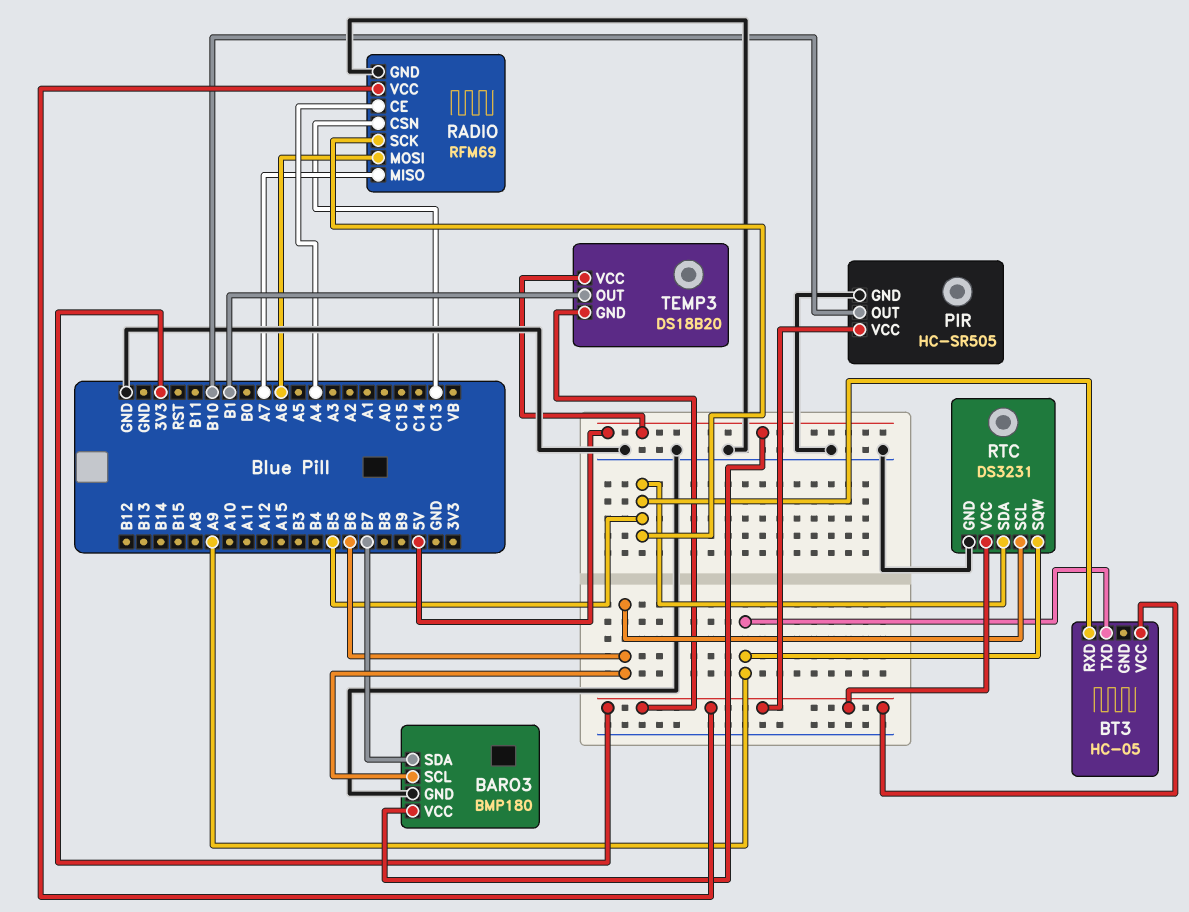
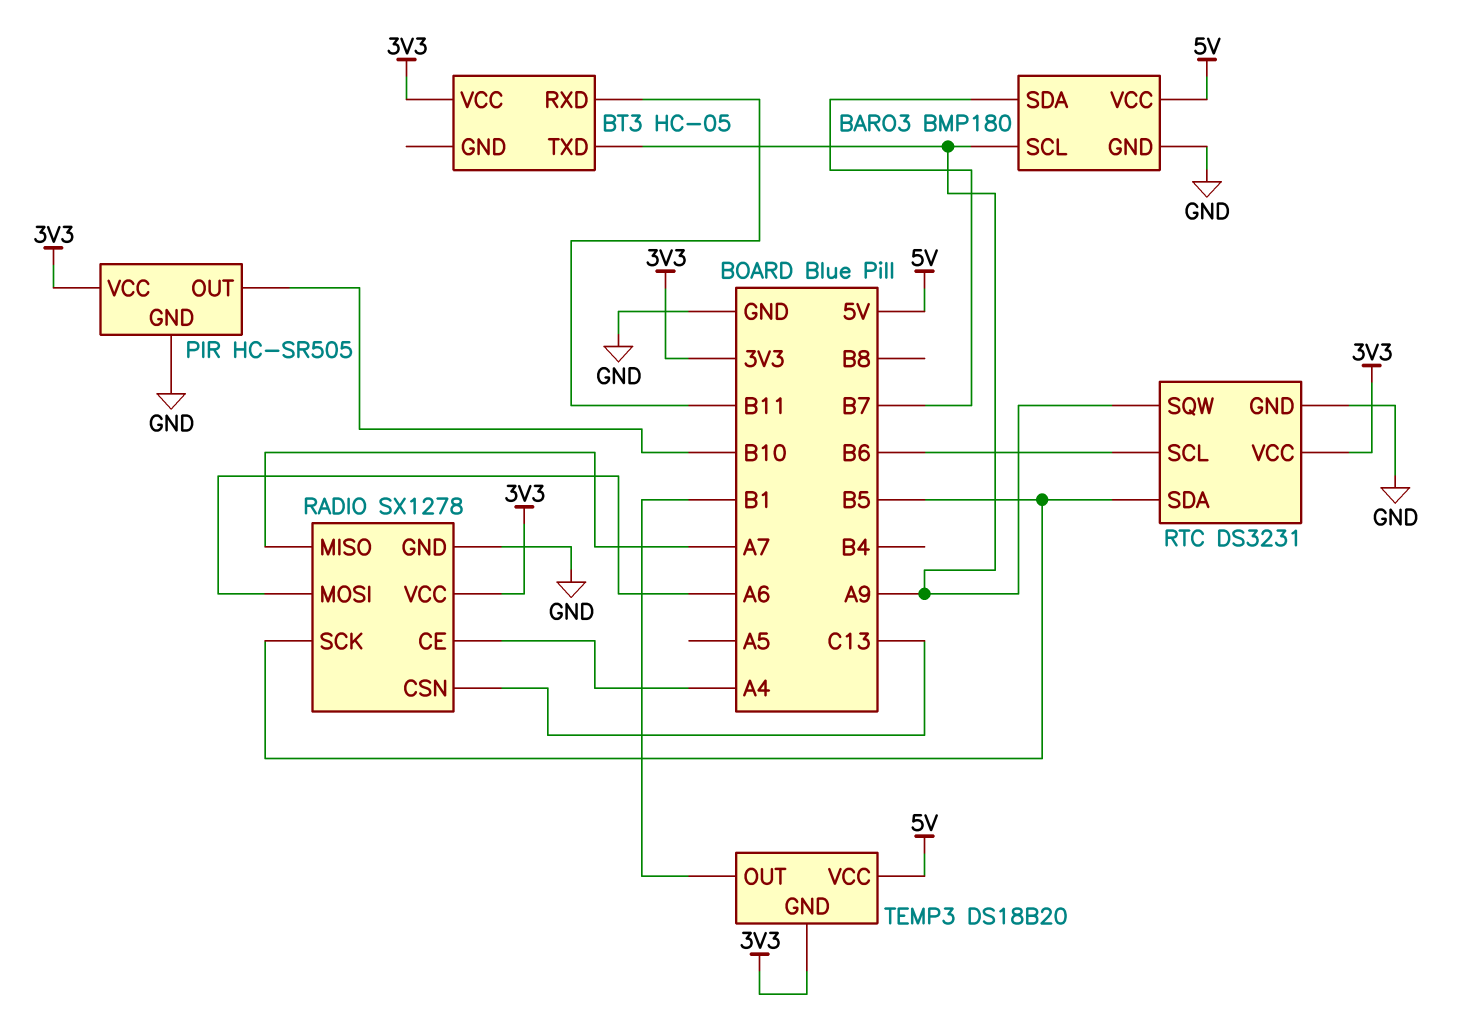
BARO3 pin SCL: B6 -> A9
BT3 pin RXD: B5 -> B11
RADIO: RFM69 -> SX1278

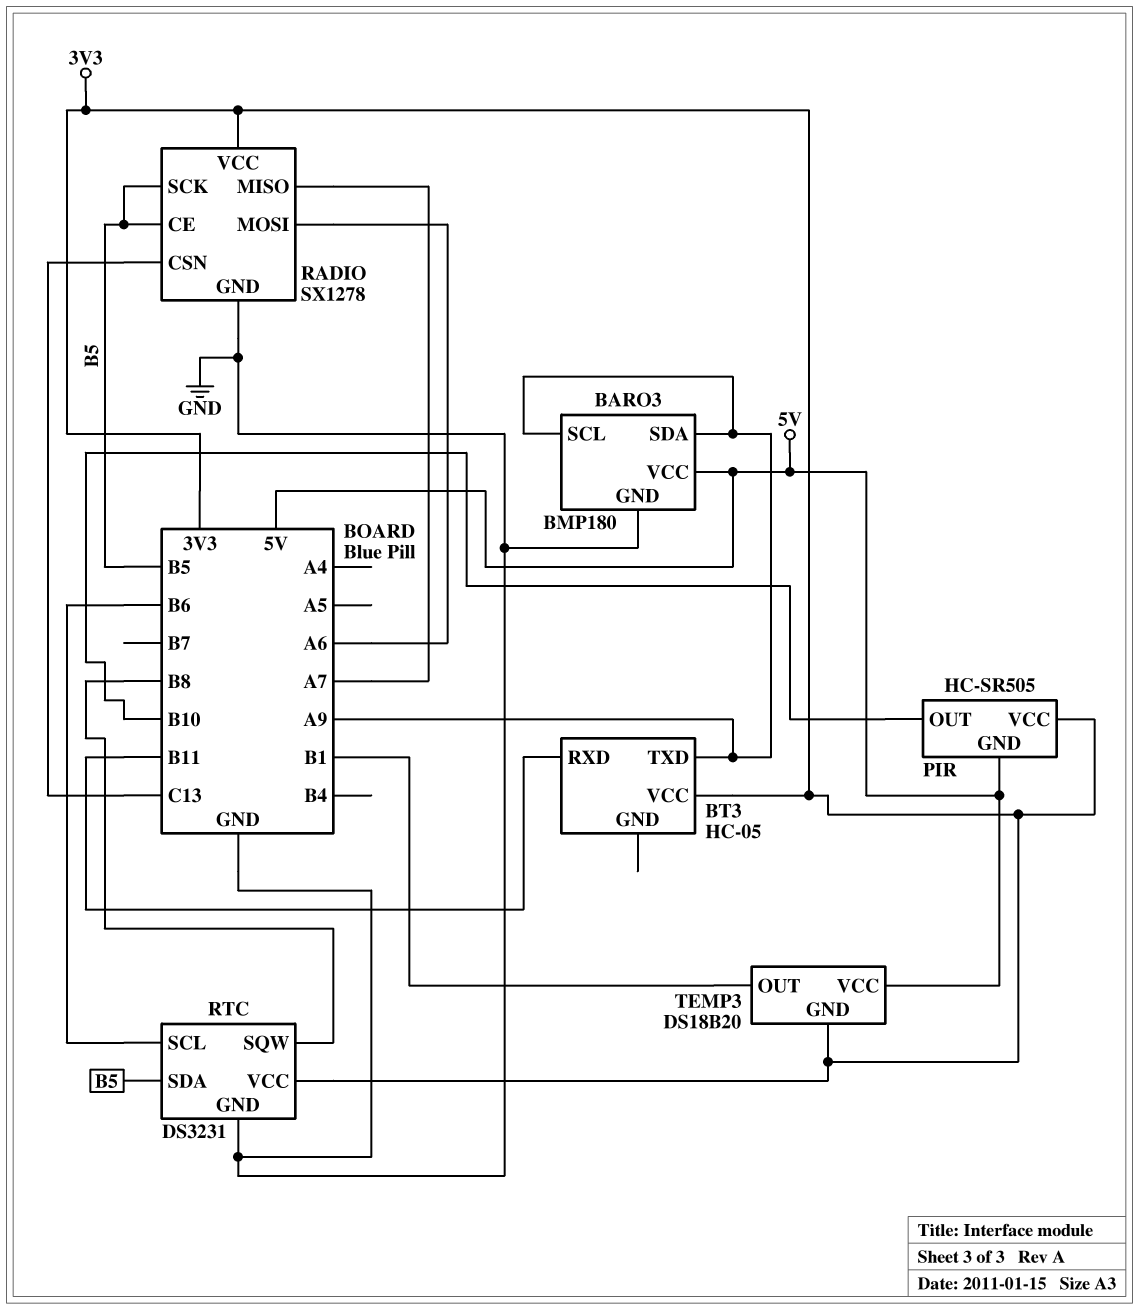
BARO3 pin SDA: B7 -> A9
PIR pin GND: GND -> 5V
RADIO pin CE: A4 -> B5
RTC pin SQW: A9 -> B8

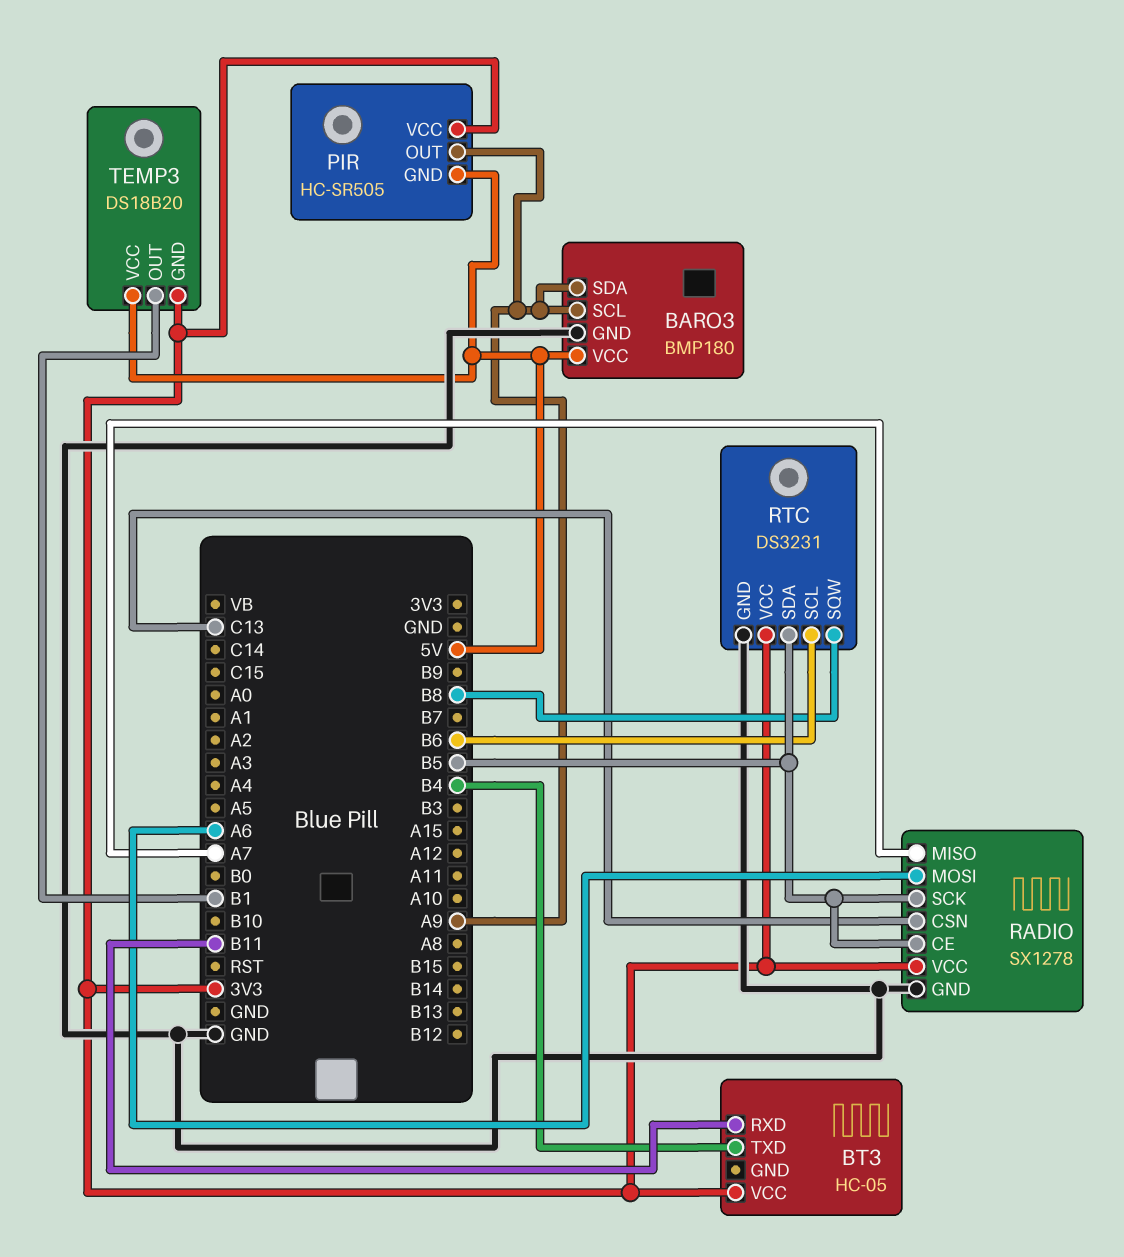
BT3 pin TXD: A9 -> B4
PIR pin OUT: B10 -> A9

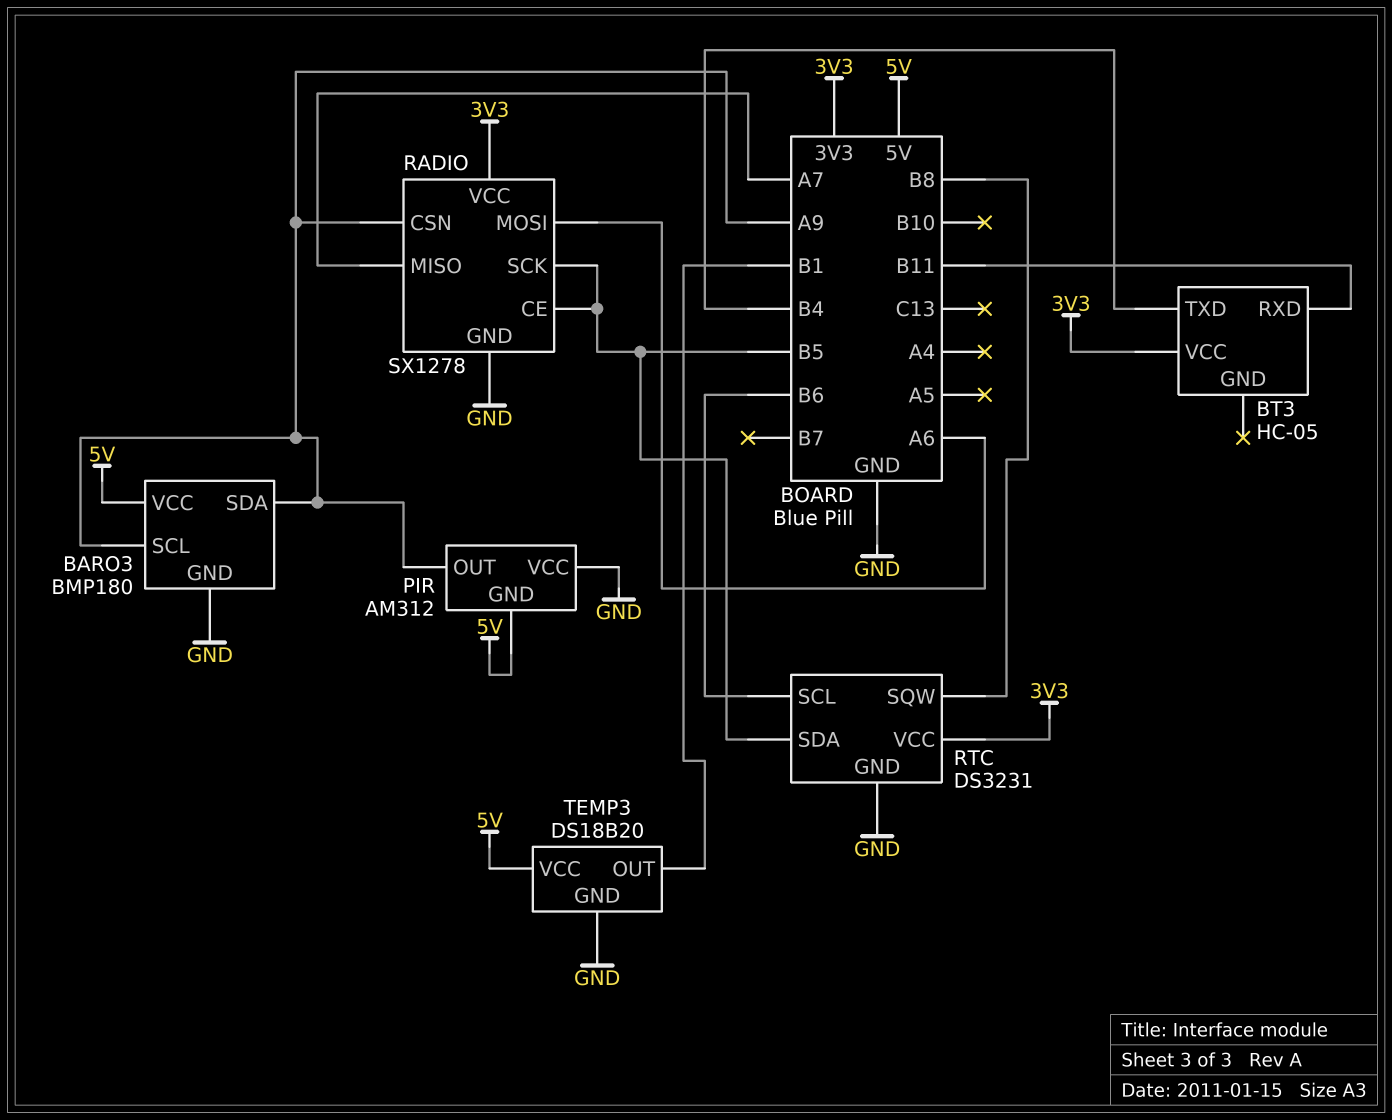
PIR: HC-SR505 -> AM312
PIR pin VCC: 3V3 -> GND
RADIO pin CSN: C13 -> A9
TEMP3 pin GND: 3V3 -> GND

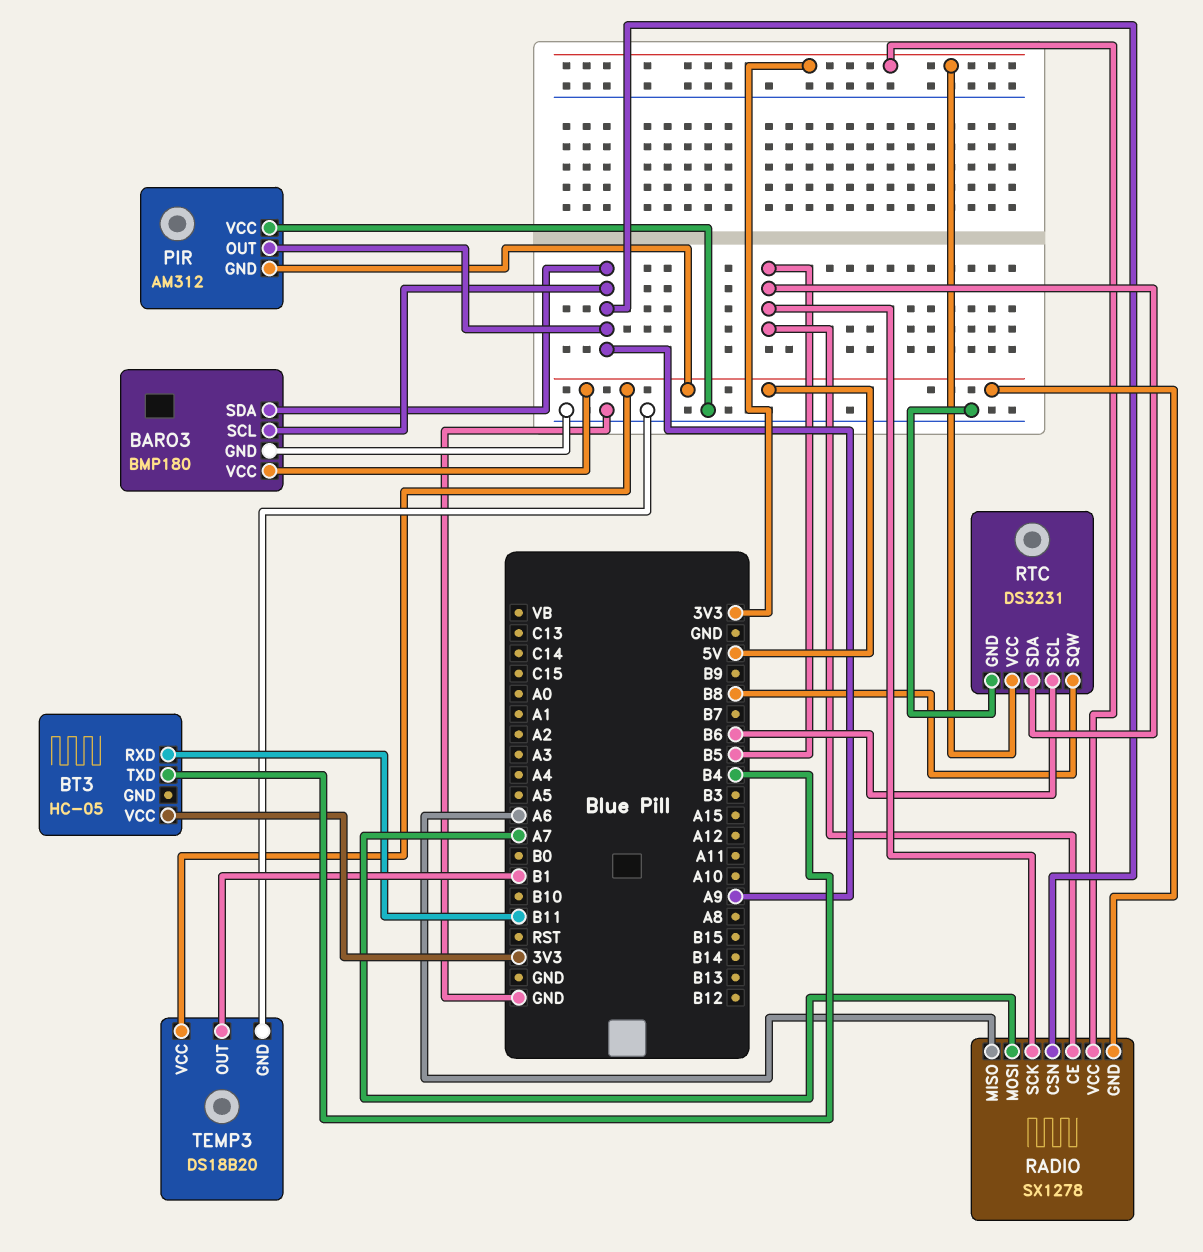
RADIO pin GND: GND -> 5V
RADIO pin MISO: A7 -> A6
RADIO pin MOSI: A6 -> A7

